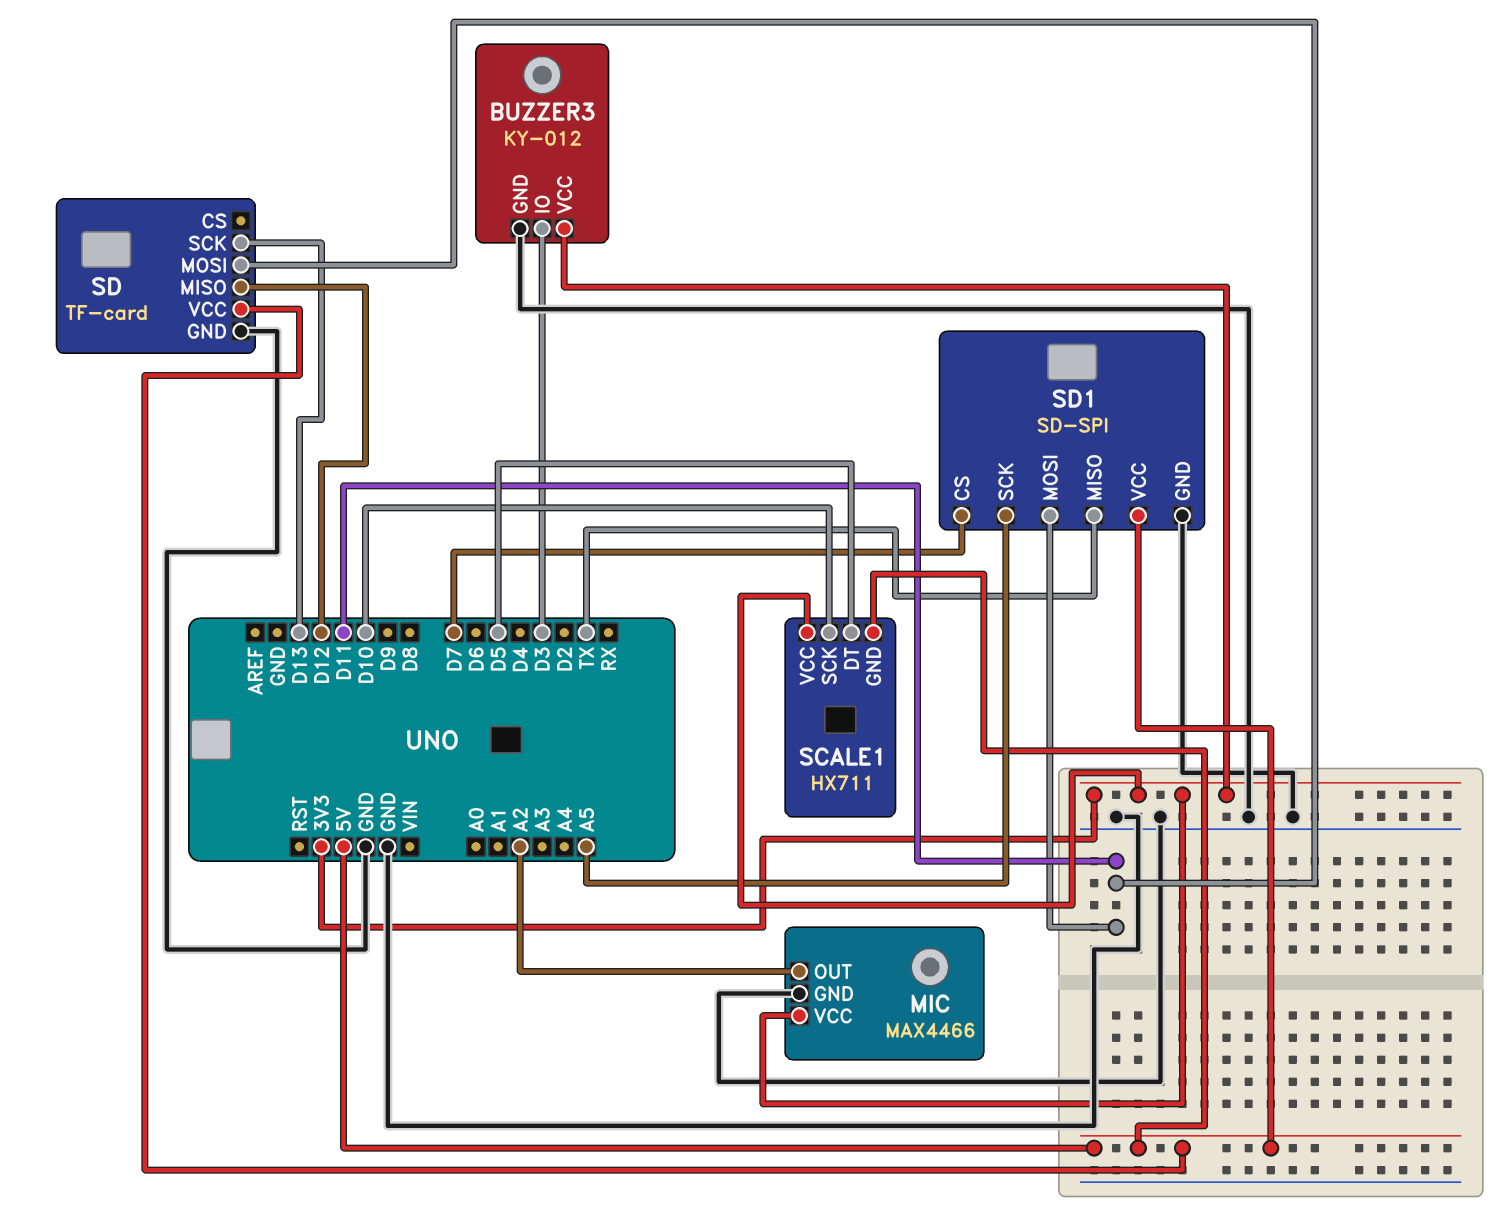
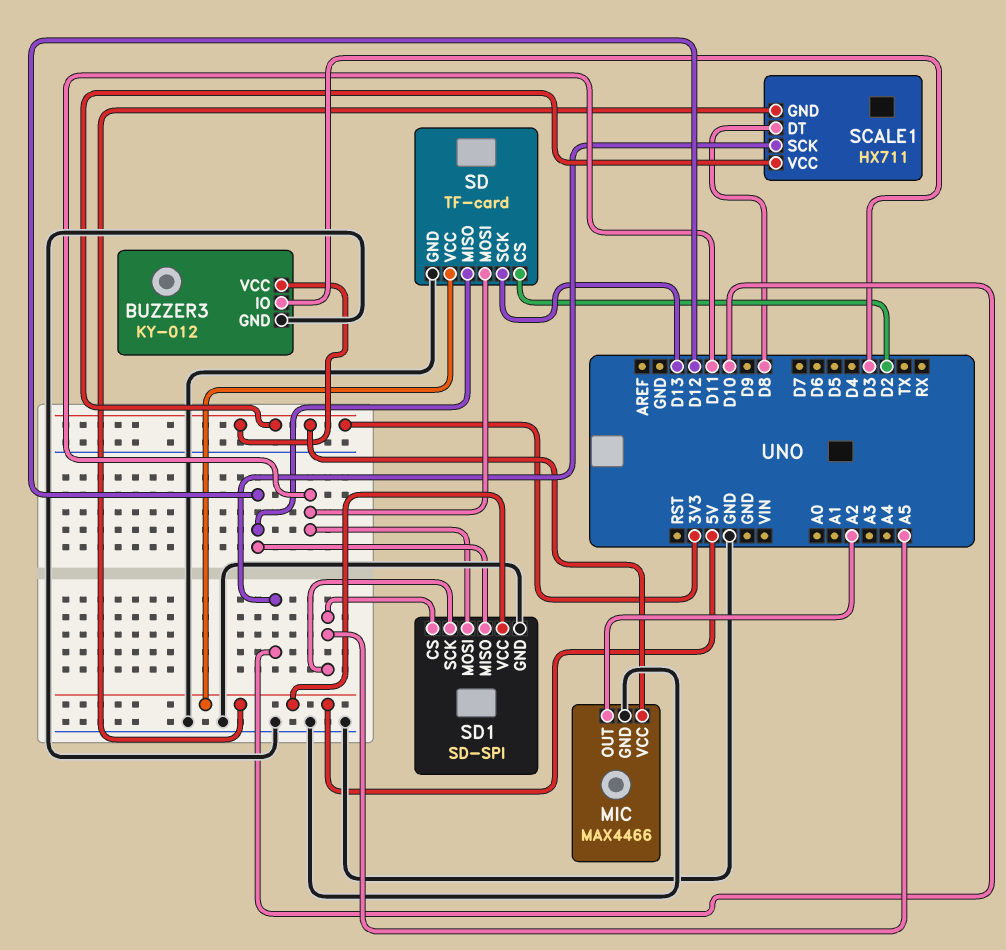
SCALE1 pin DT: D5 -> D8
SD pin CS: none -> D2
SD1 pin CS: D7 -> A5
SD1 pin MISO: TX -> D12

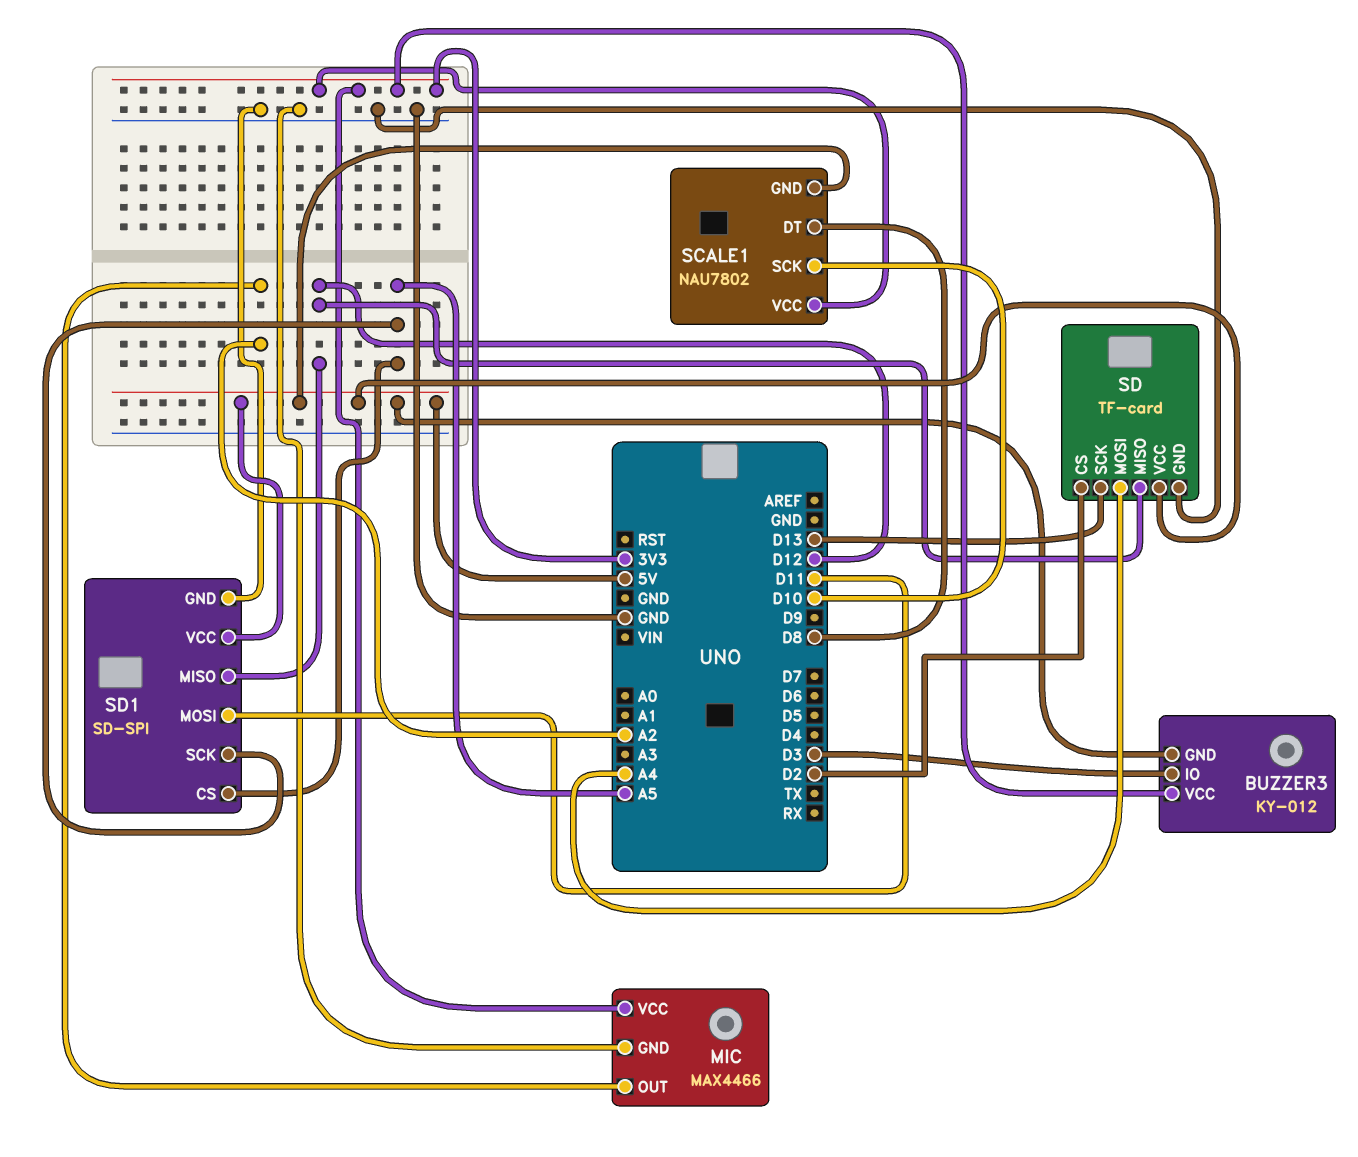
BUZZER3 pin GND: GND -> 5V
SCALE1: HX711 -> NAU7802
SD pin MOSI: D11 -> A4

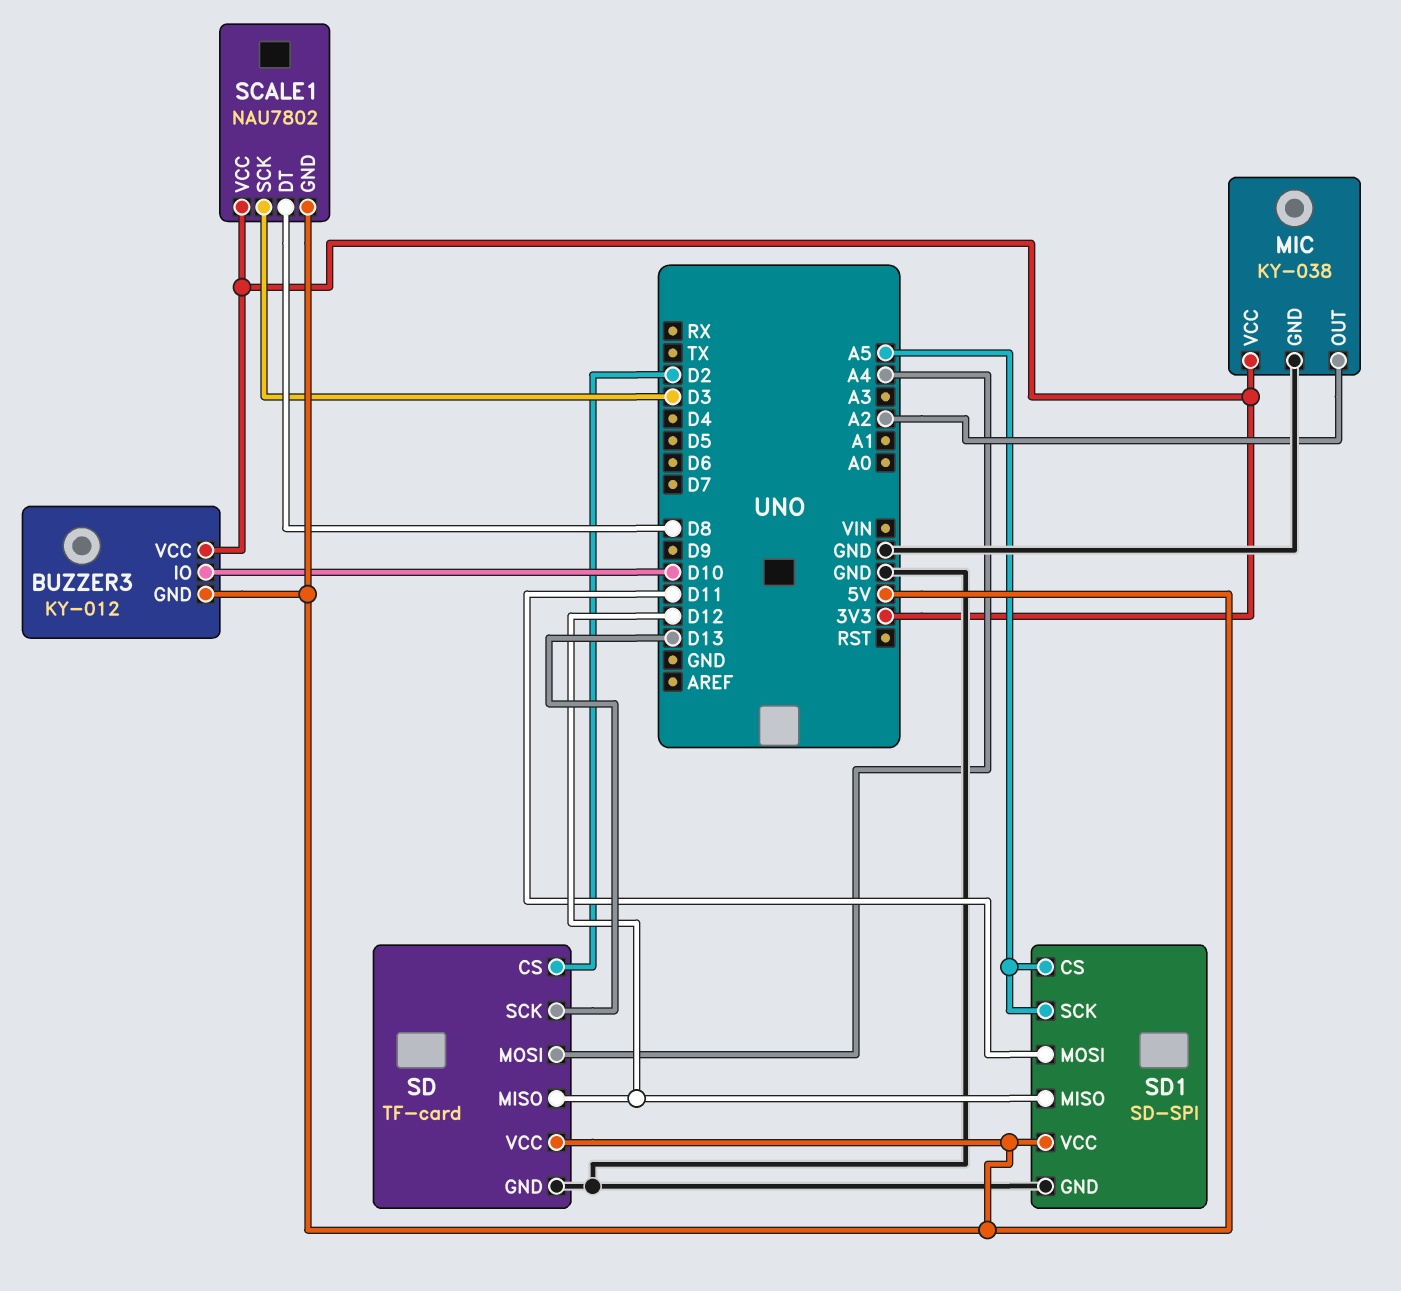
BUZZER3 pin IO: D3 -> D10
MIC: MAX4466 -> KY-038
SCALE1 pin SCK: D10 -> D3

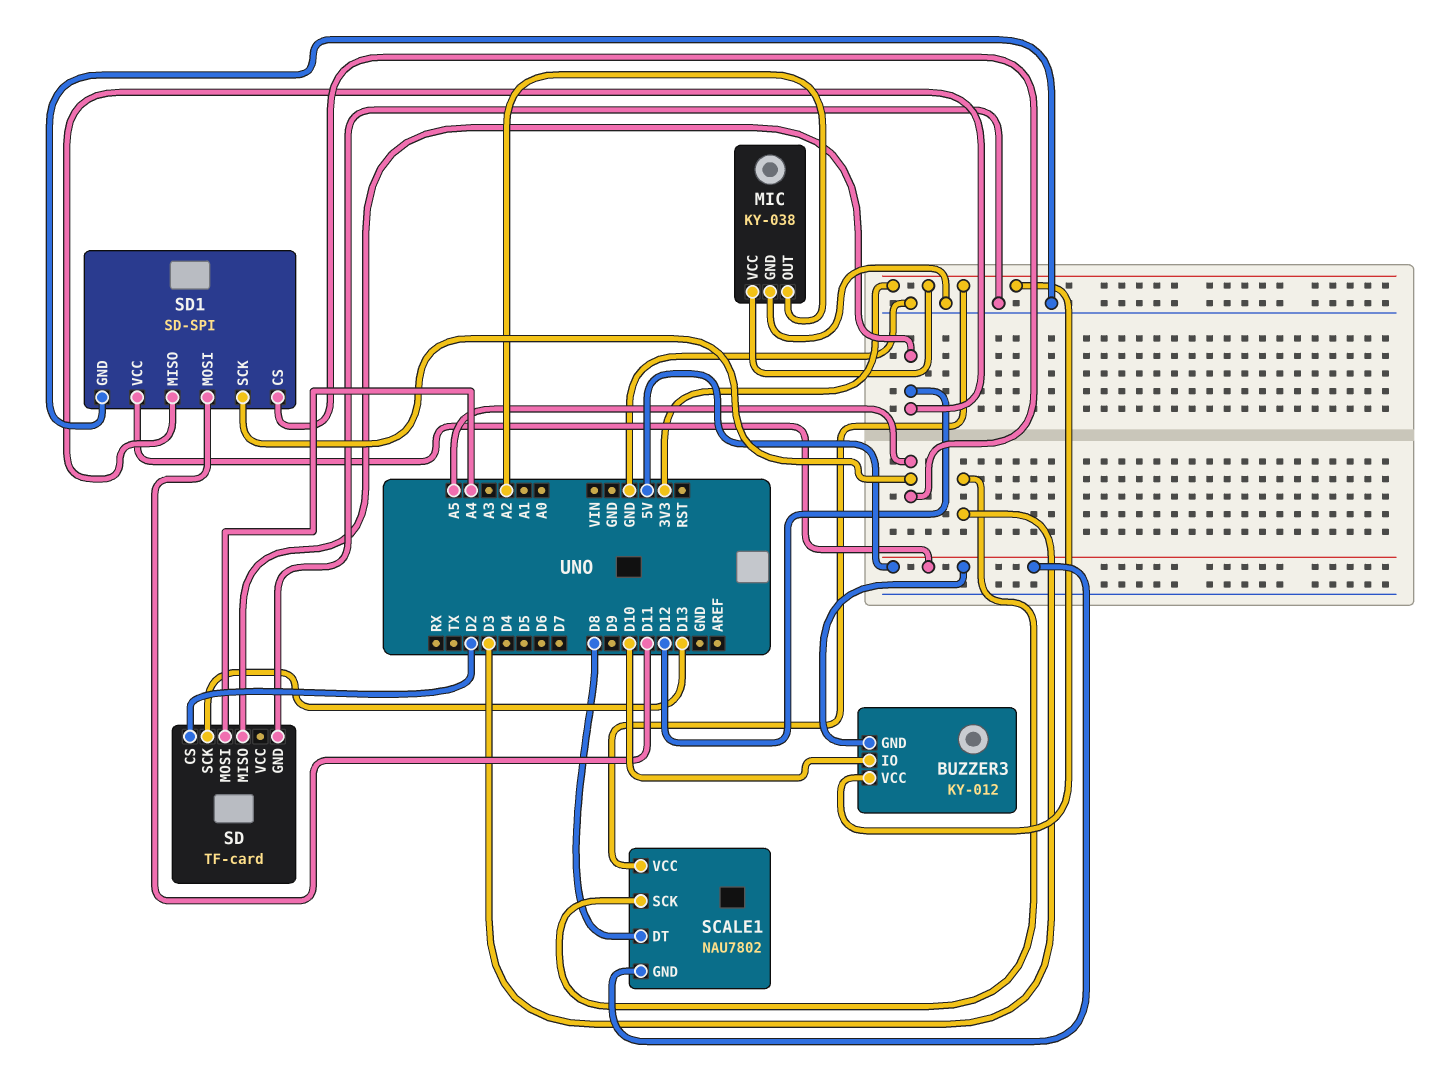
SD pin VCC: 5V -> none

